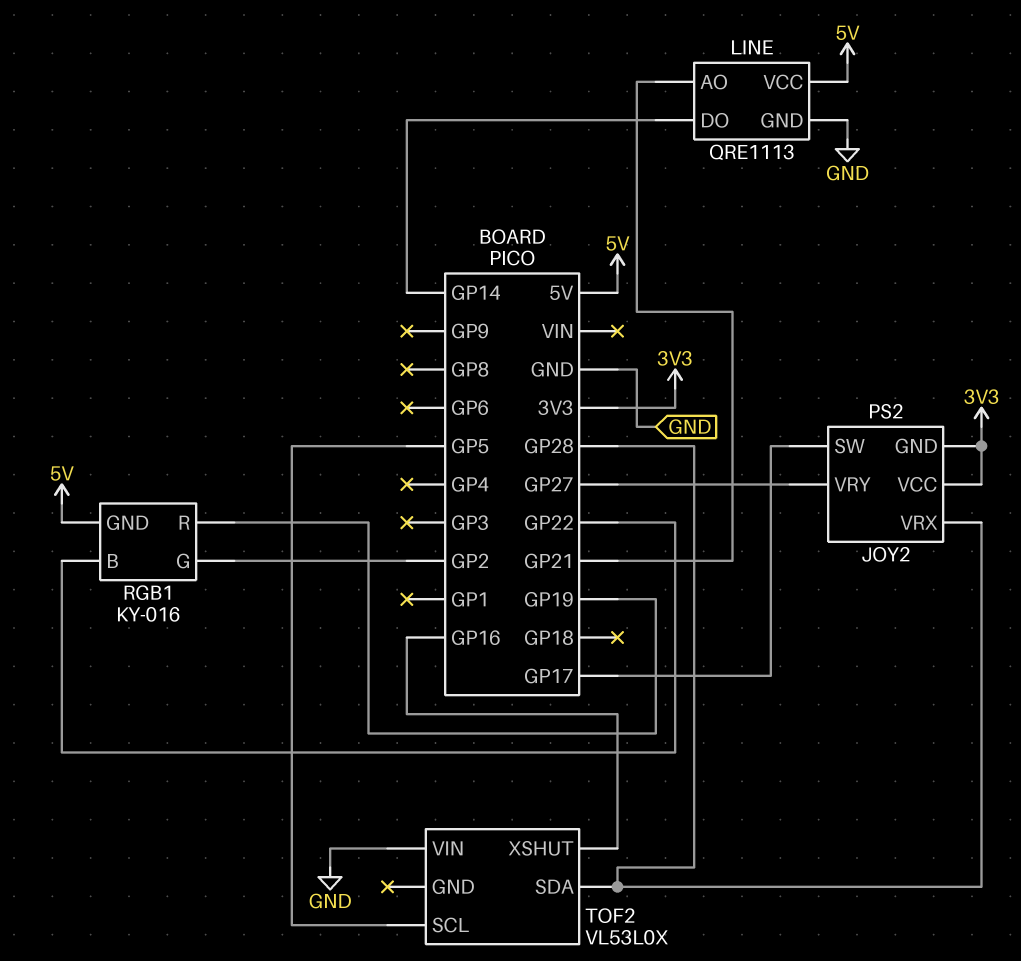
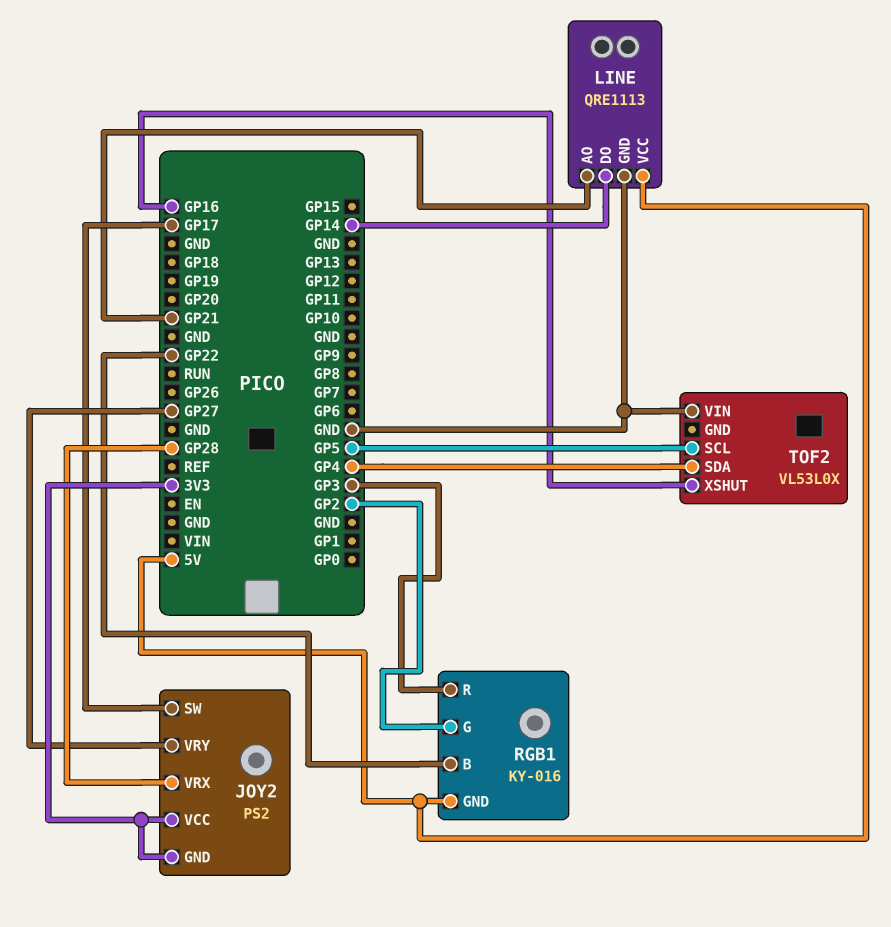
RGB1 pin R: GP19 -> GP3
TOF2 pin SDA: GP28 -> GP4

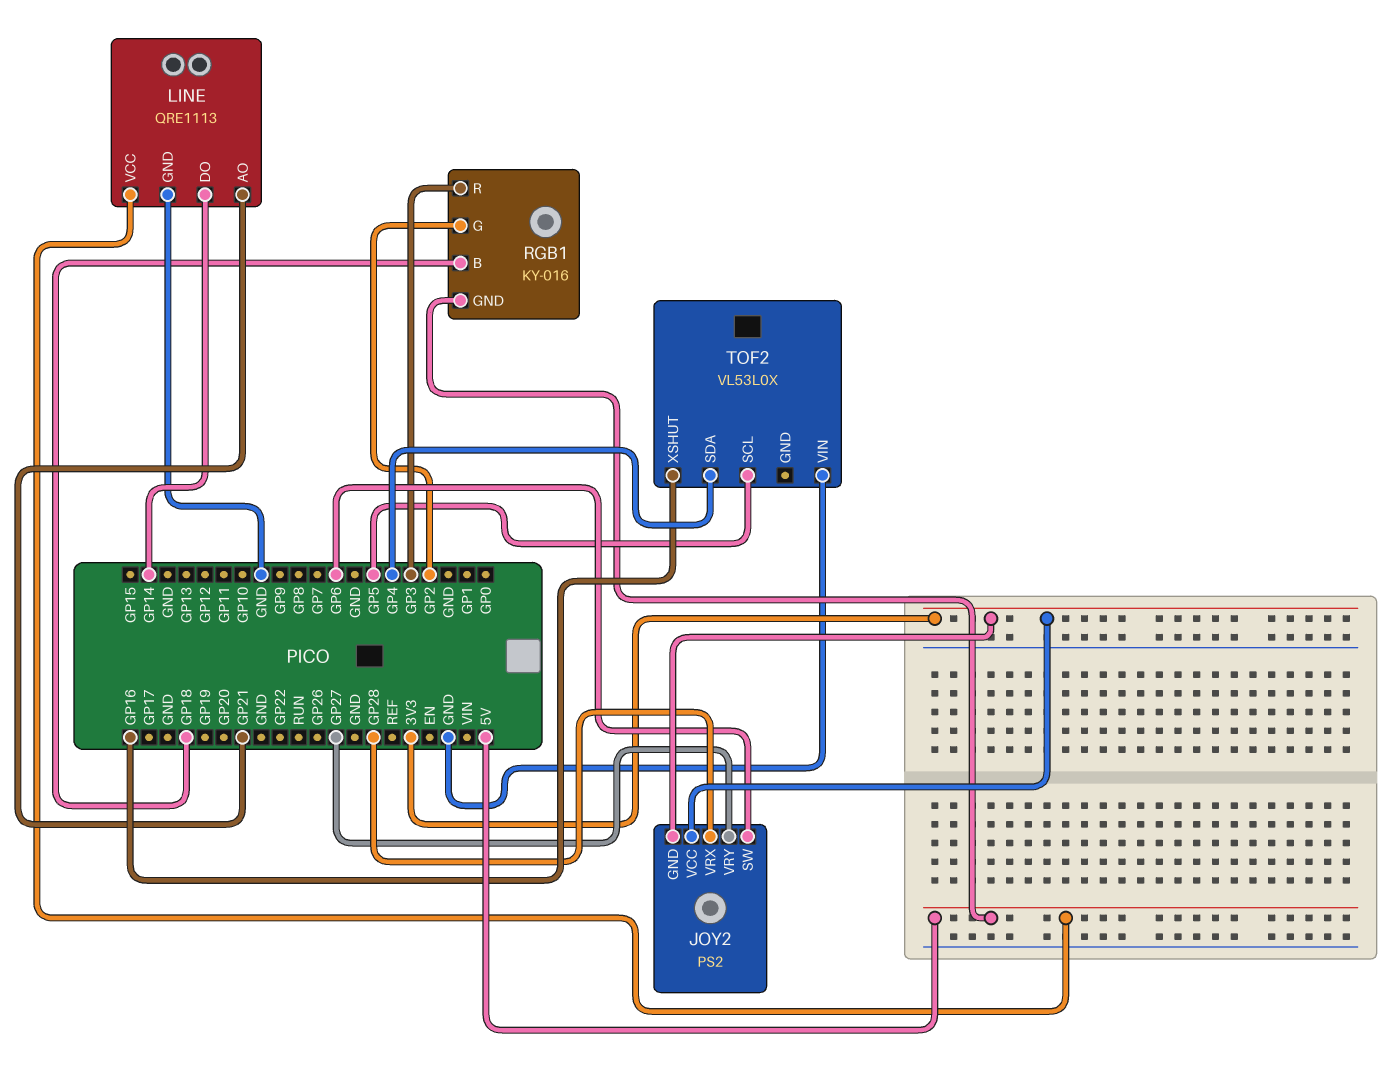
JOY2 pin SW: GP17 -> GP6
RGB1 pin B: GP22 -> GP18

